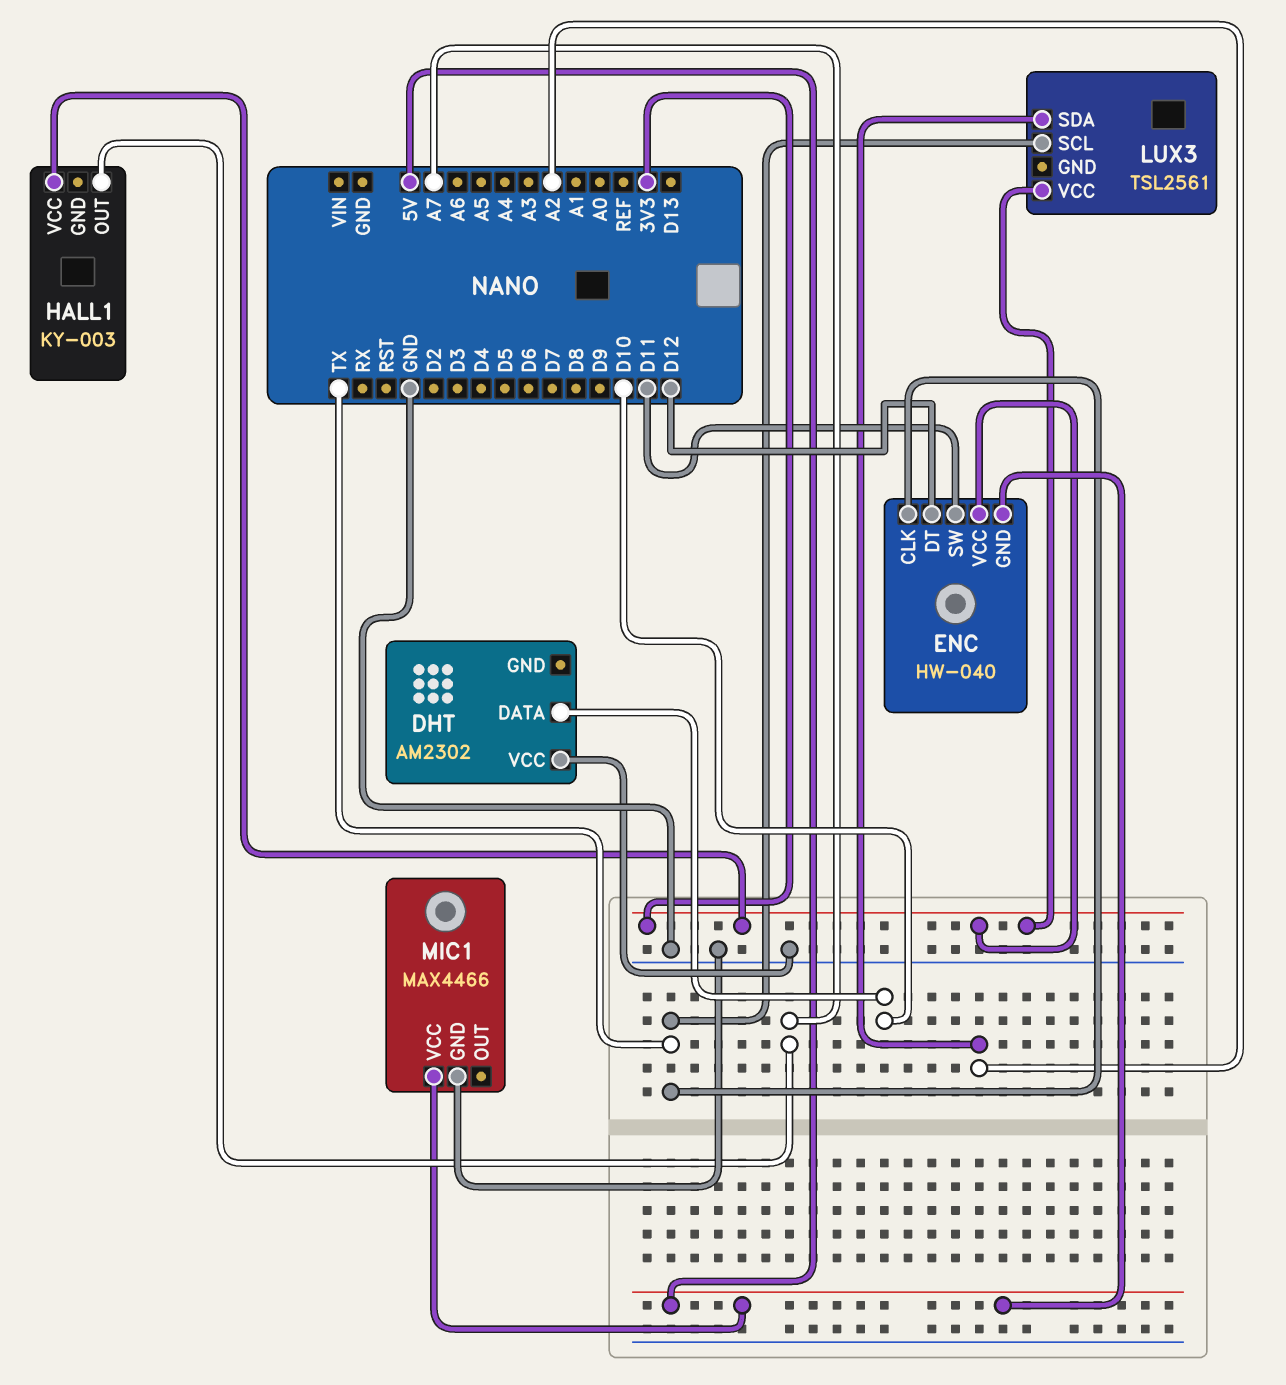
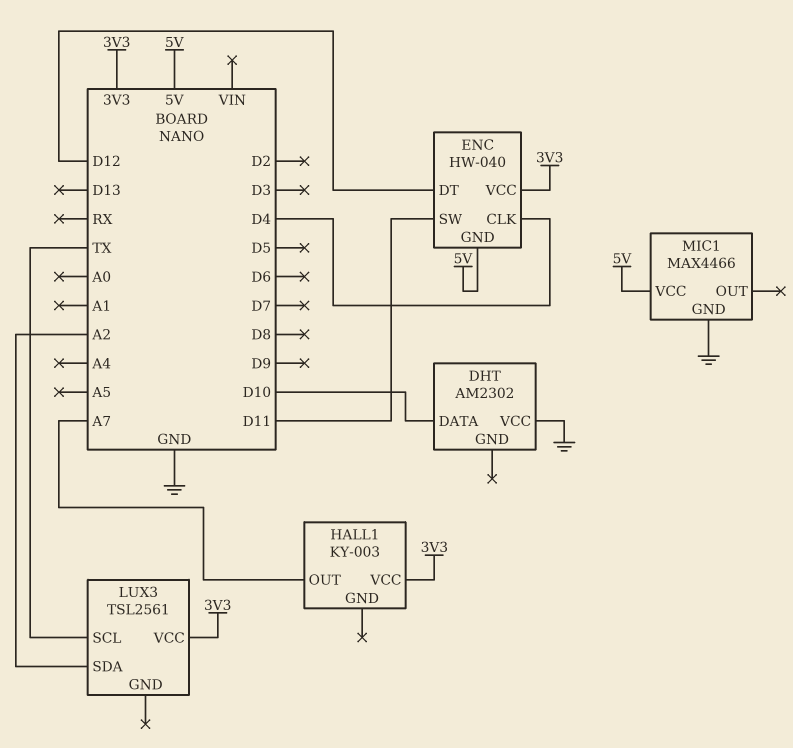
ENC pin CLK: TX -> D4

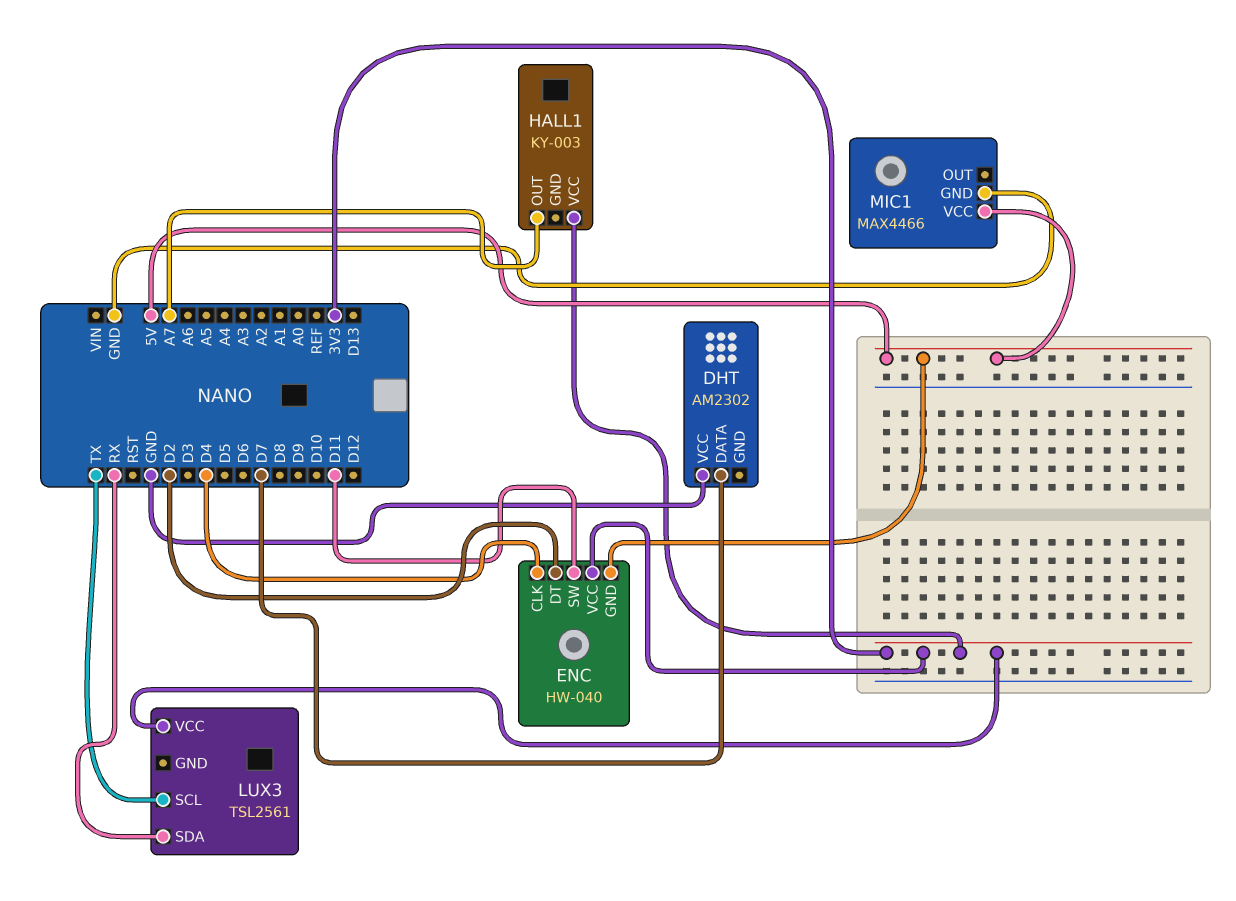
DHT pin DATA: D10 -> D7
ENC pin DT: D12 -> D2
LUX3 pin SDA: A2 -> RX

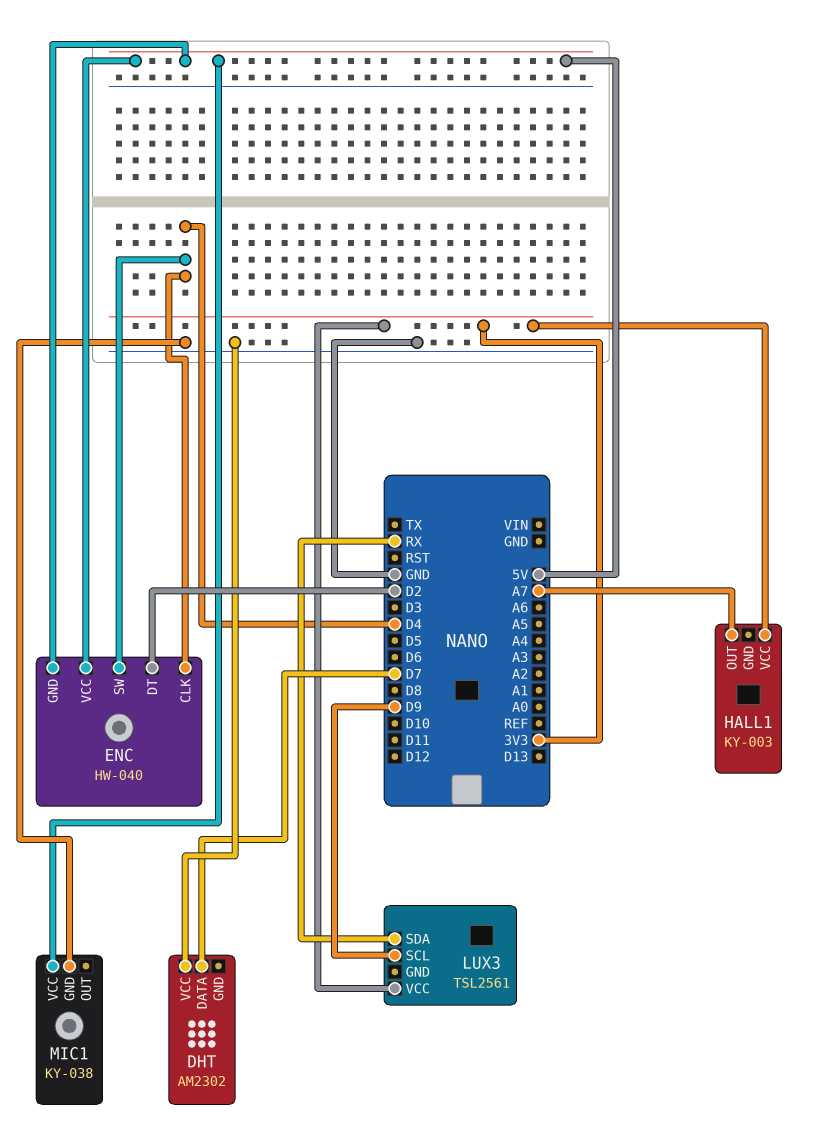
ENC pin SW: D11 -> D4
ENC pin VCC: 3V3 -> 5V
LUX3 pin SCL: TX -> D9
MIC1: MAX4466 -> KY-038

